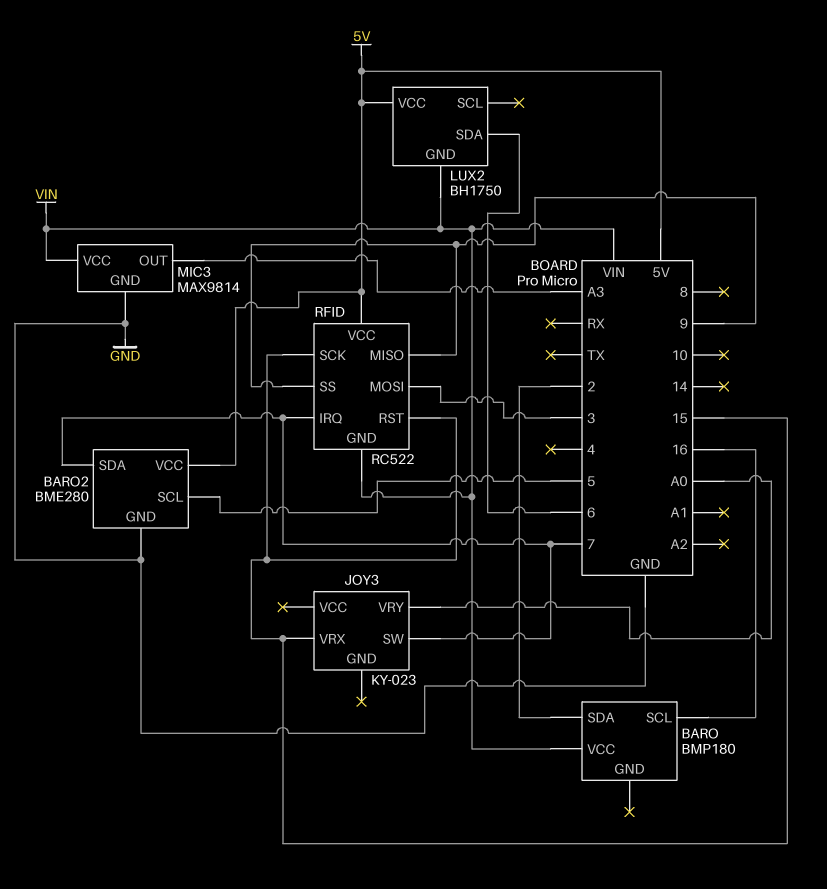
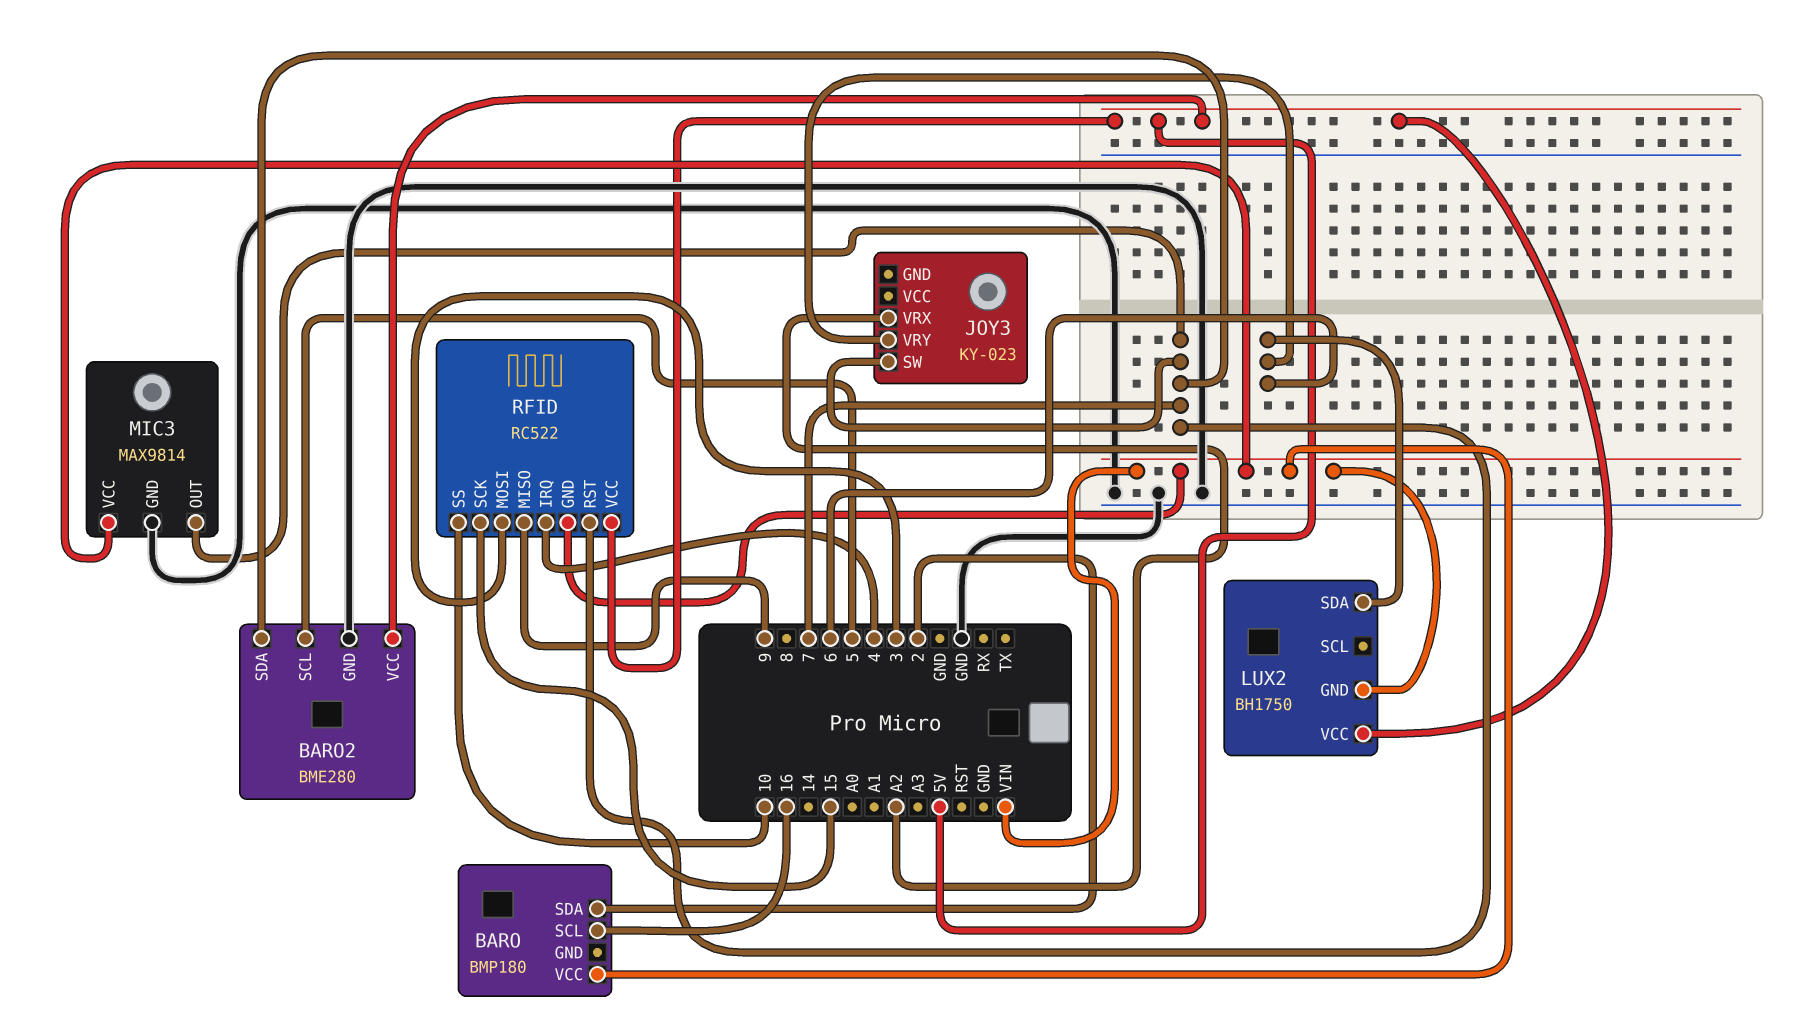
JOY3 pin VRX: 15 -> A2
JOY3 pin VRY: A0 -> 6
MIC3 pin OUT: A3 -> 7
RFID pin IRQ: 7 -> 4
RFID pin RST: 15 -> 7
RFID pin SS: 9 -> 10

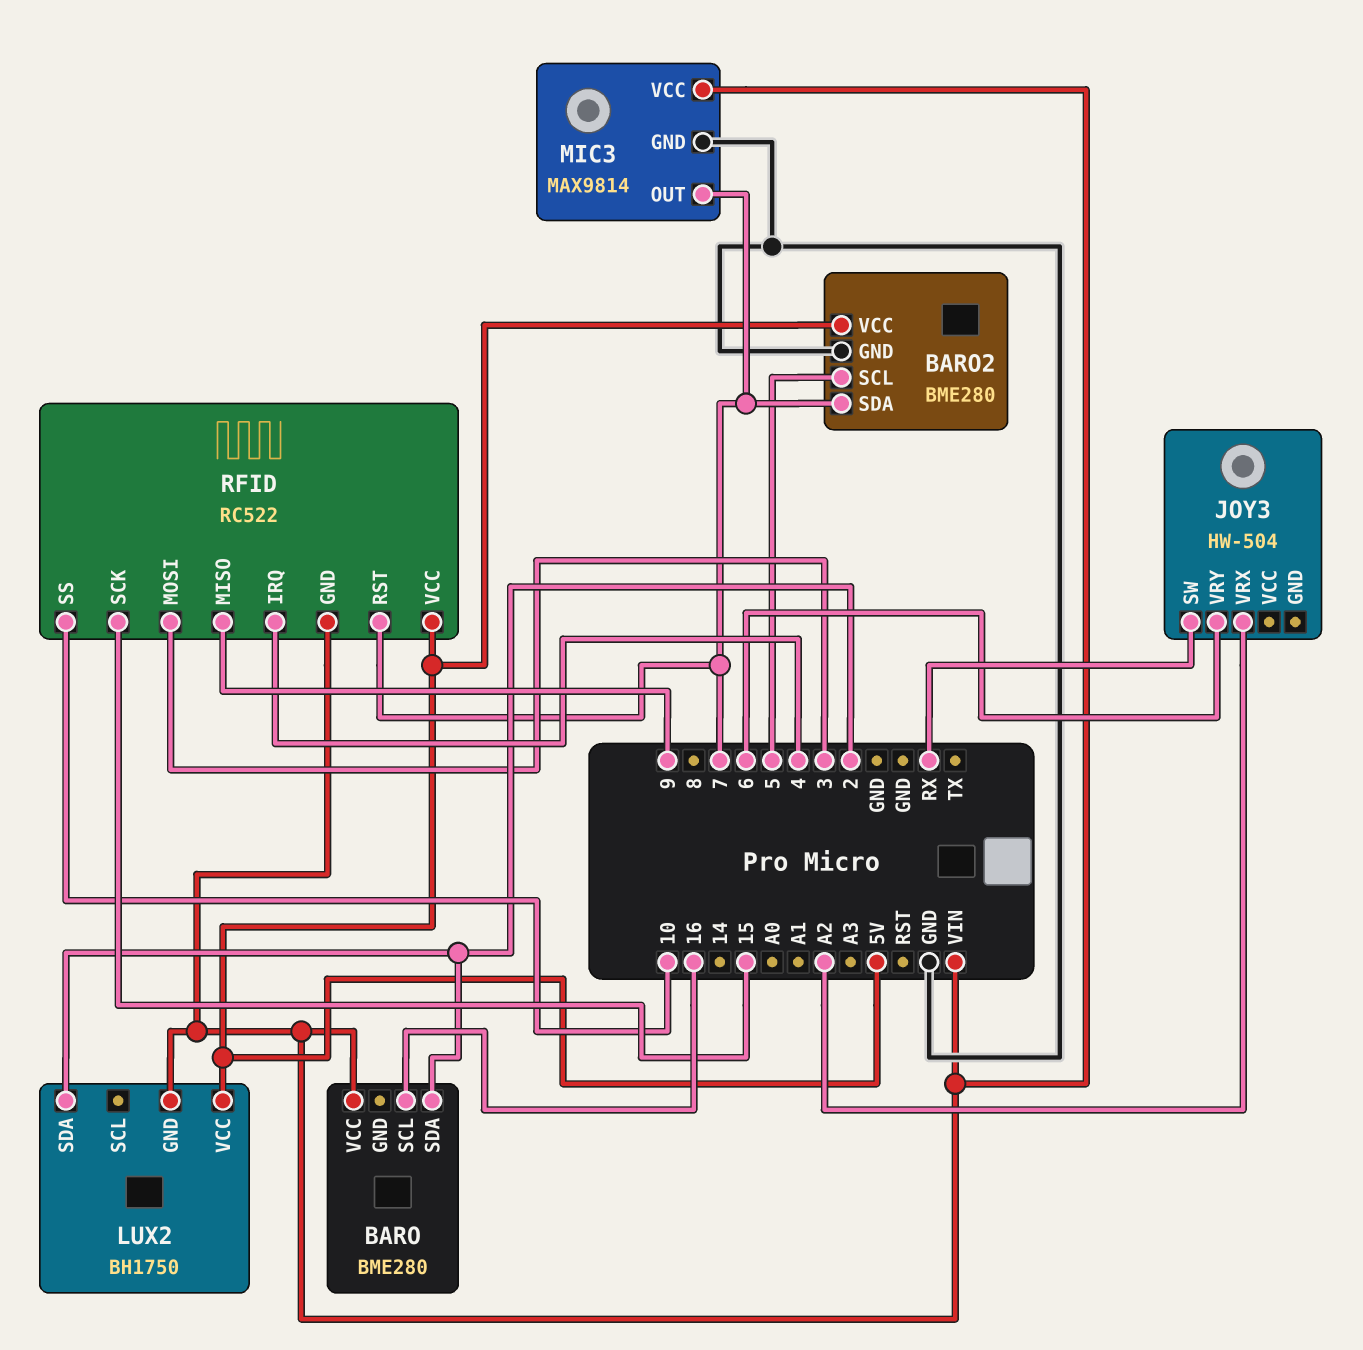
BARO: BMP180 -> BME280
JOY3: KY-023 -> HW-504
JOY3 pin SW: 7 -> RX
LUX2 pin SDA: 6 -> 2

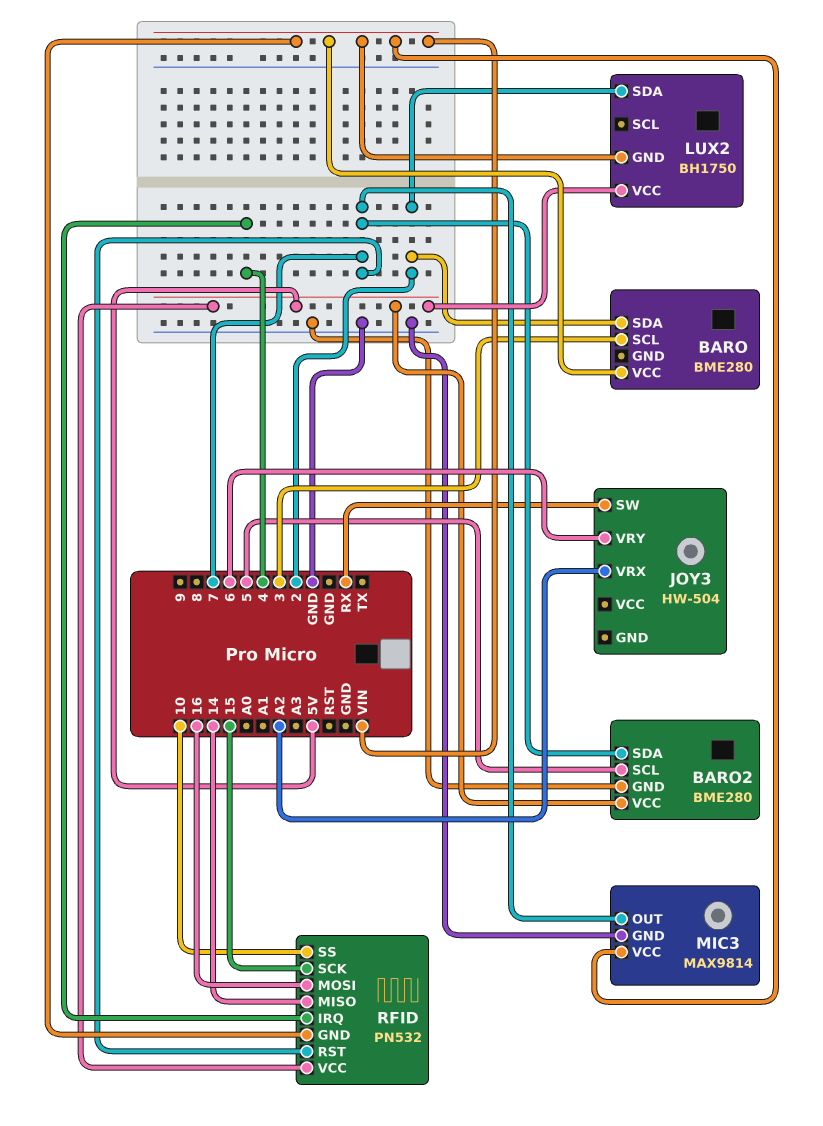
BARO pin SCL: 16 -> 3
RFID: RC522 -> PN532
RFID pin MISO: 9 -> 14
RFID pin MOSI: 3 -> 16

